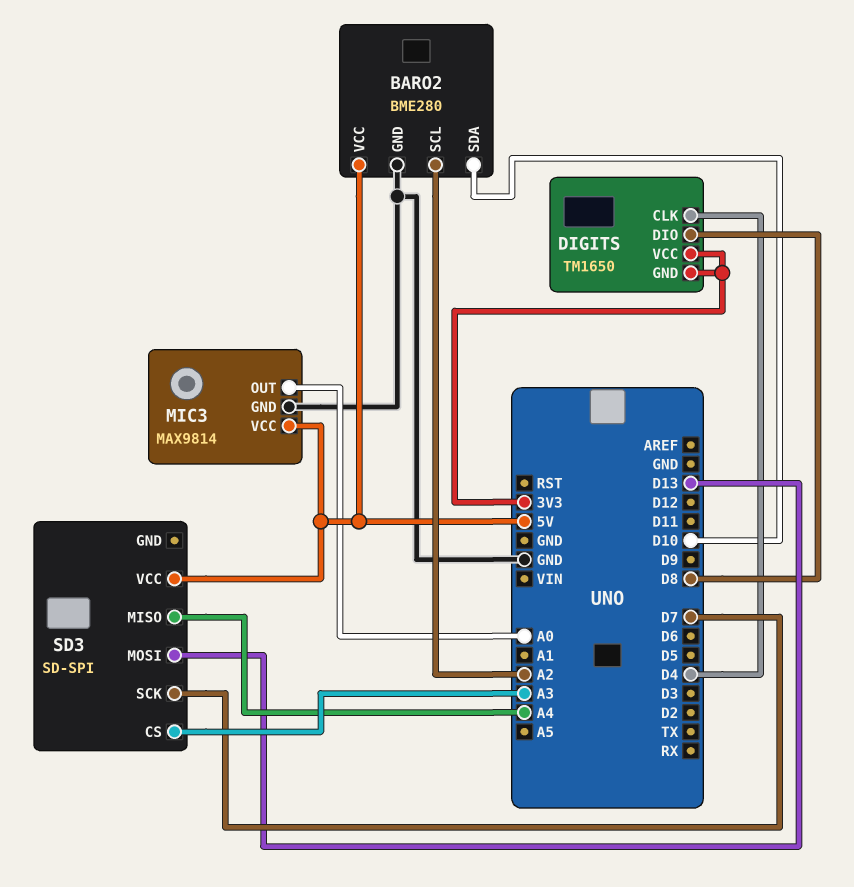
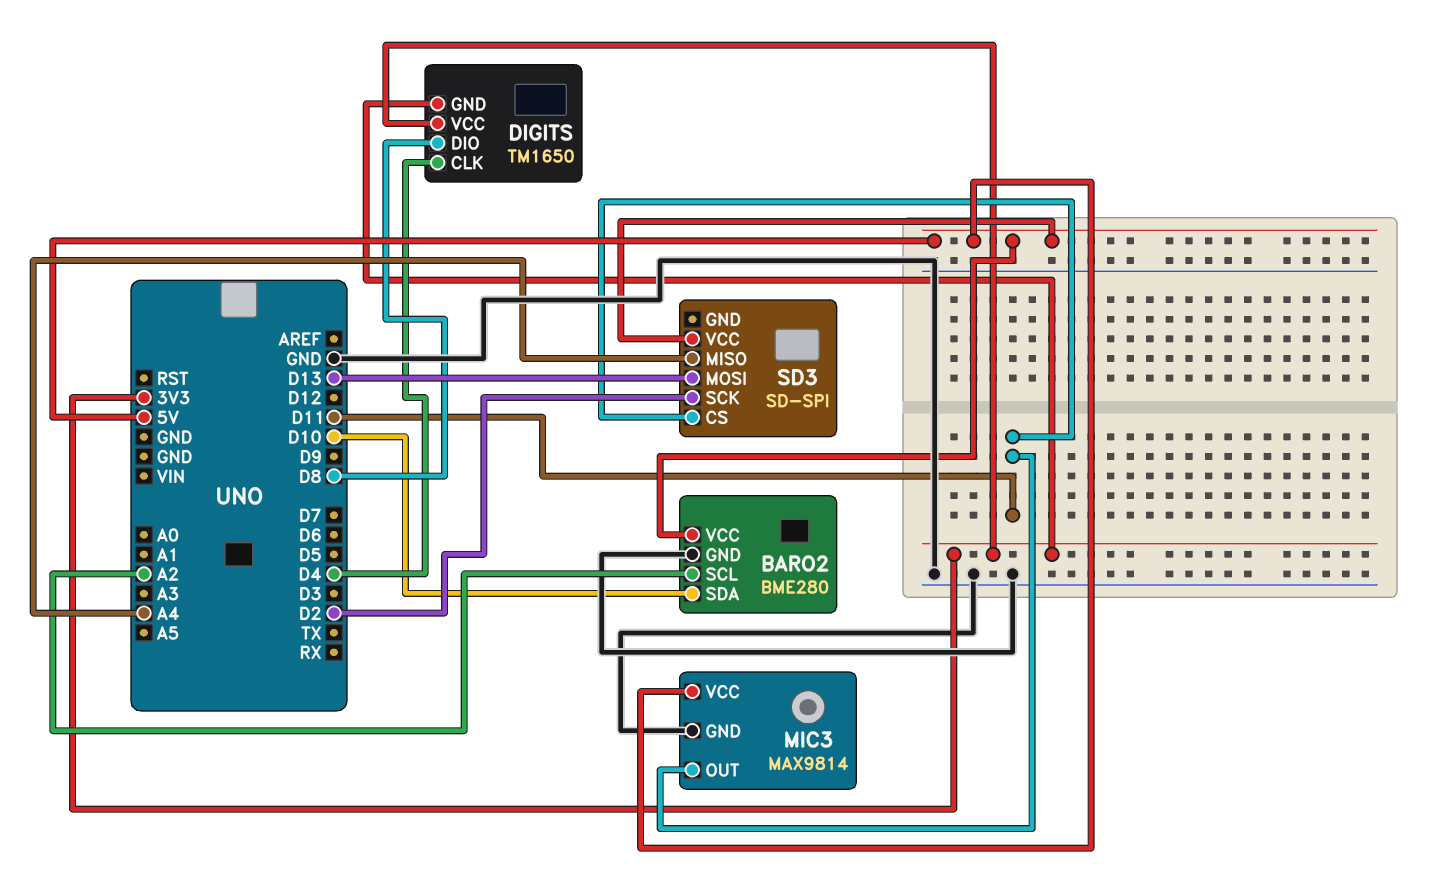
MIC3 pin OUT: A0 -> D11
SD3 pin CS: A3 -> D11
SD3 pin SCK: D7 -> D2

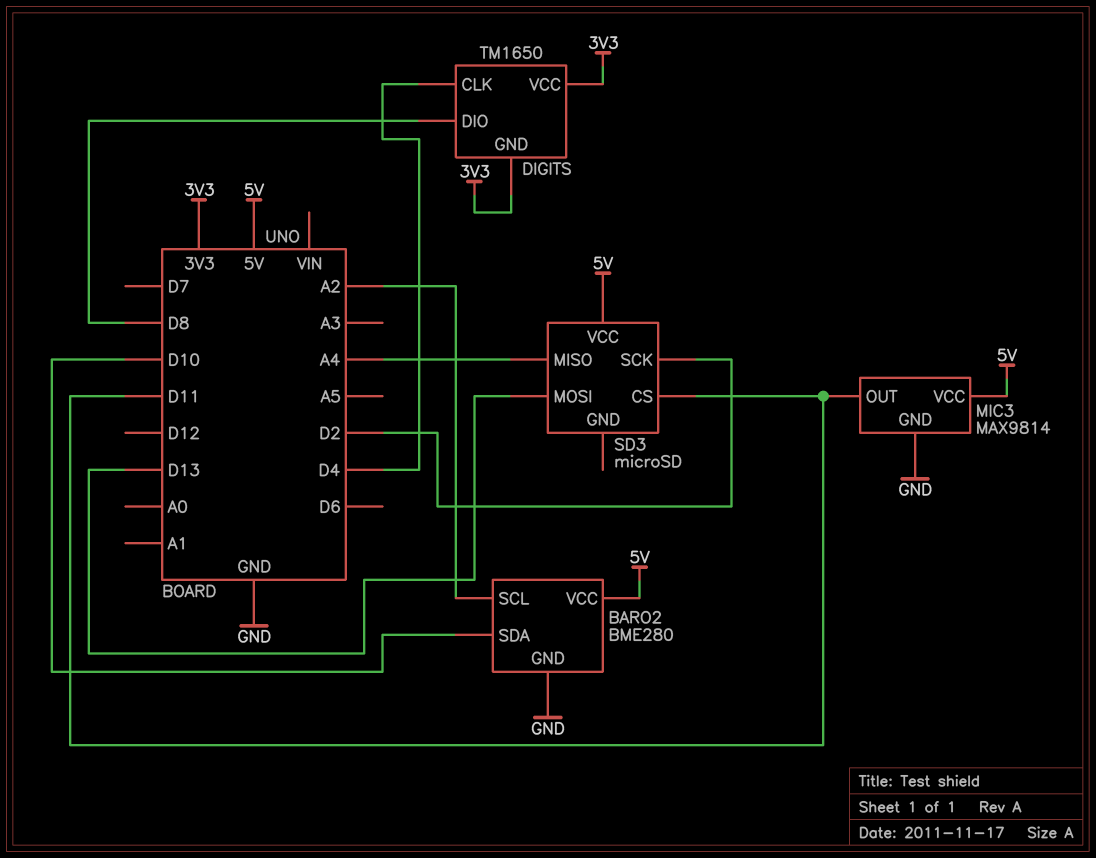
SD3: SD-SPI -> microSD

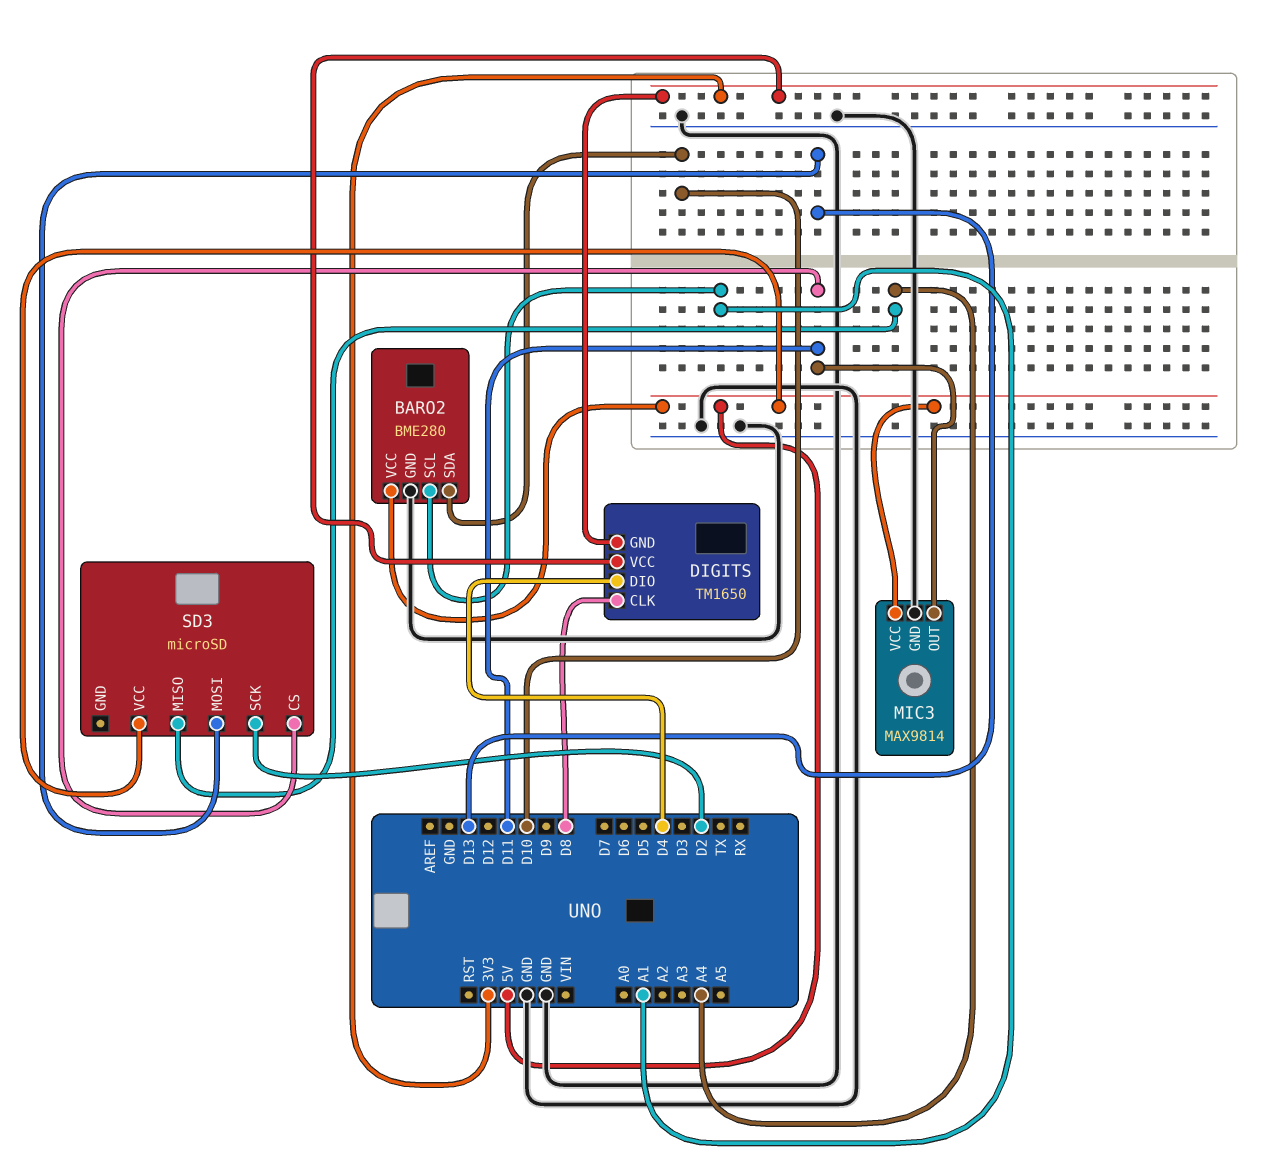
BARO2 pin SCL: A2 -> A1
DIGITS pin CLK: D4 -> D8
DIGITS pin DIO: D8 -> D4

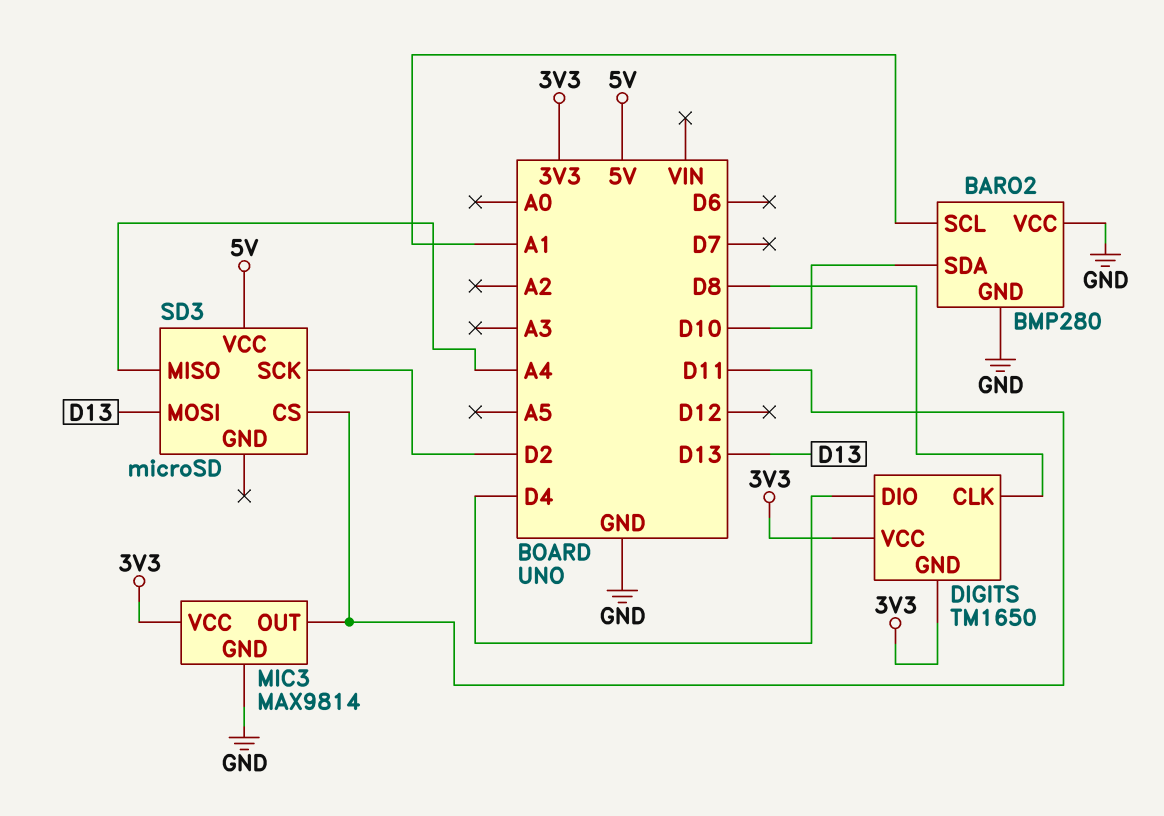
BARO2: BME280 -> BMP280
BARO2 pin VCC: 5V -> GND
MIC3 pin VCC: 5V -> 3V3

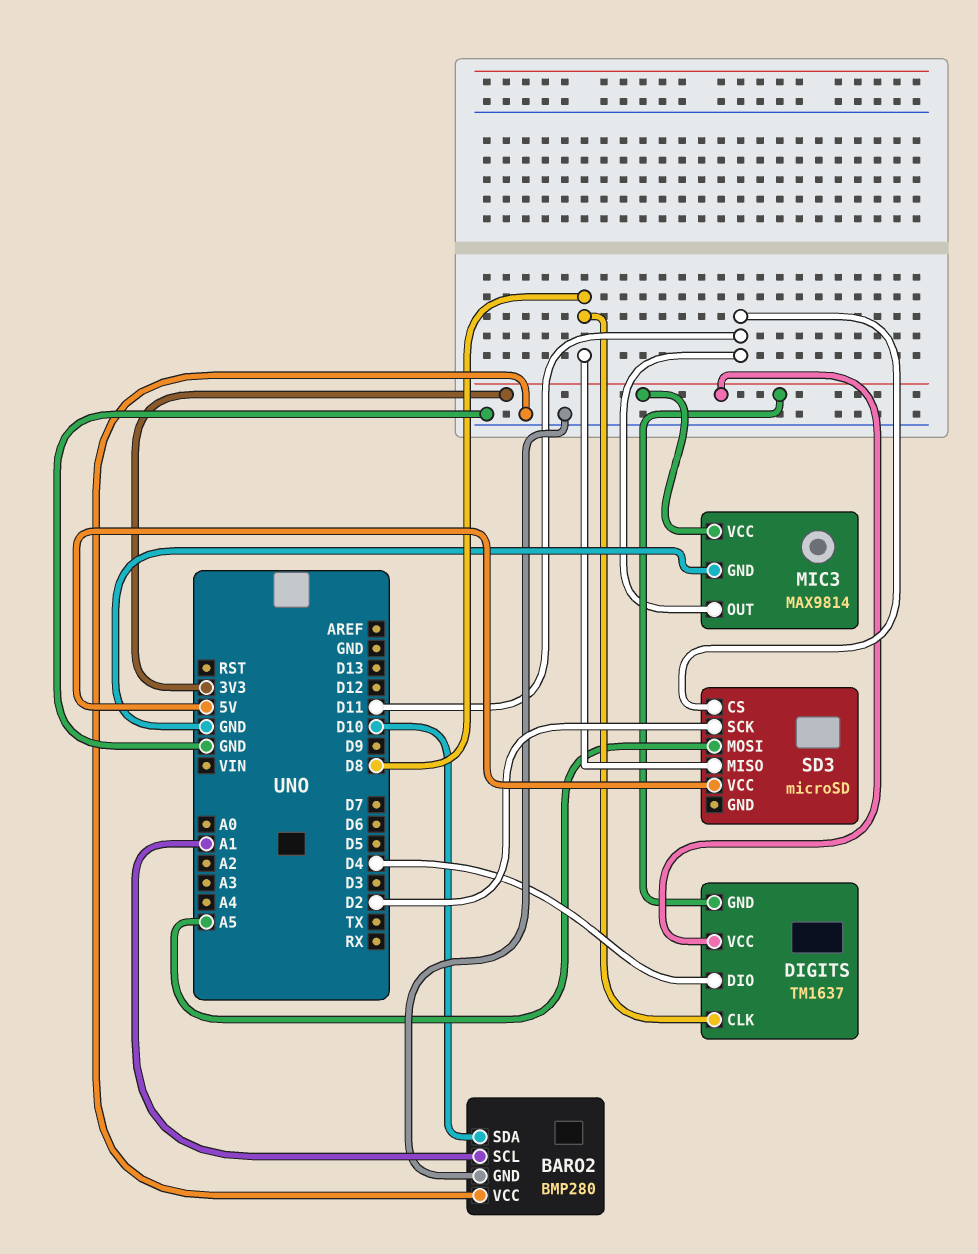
DIGITS: TM1650 -> TM1637
SD3 pin MISO: A4 -> D8
SD3 pin MOSI: D13 -> A5

